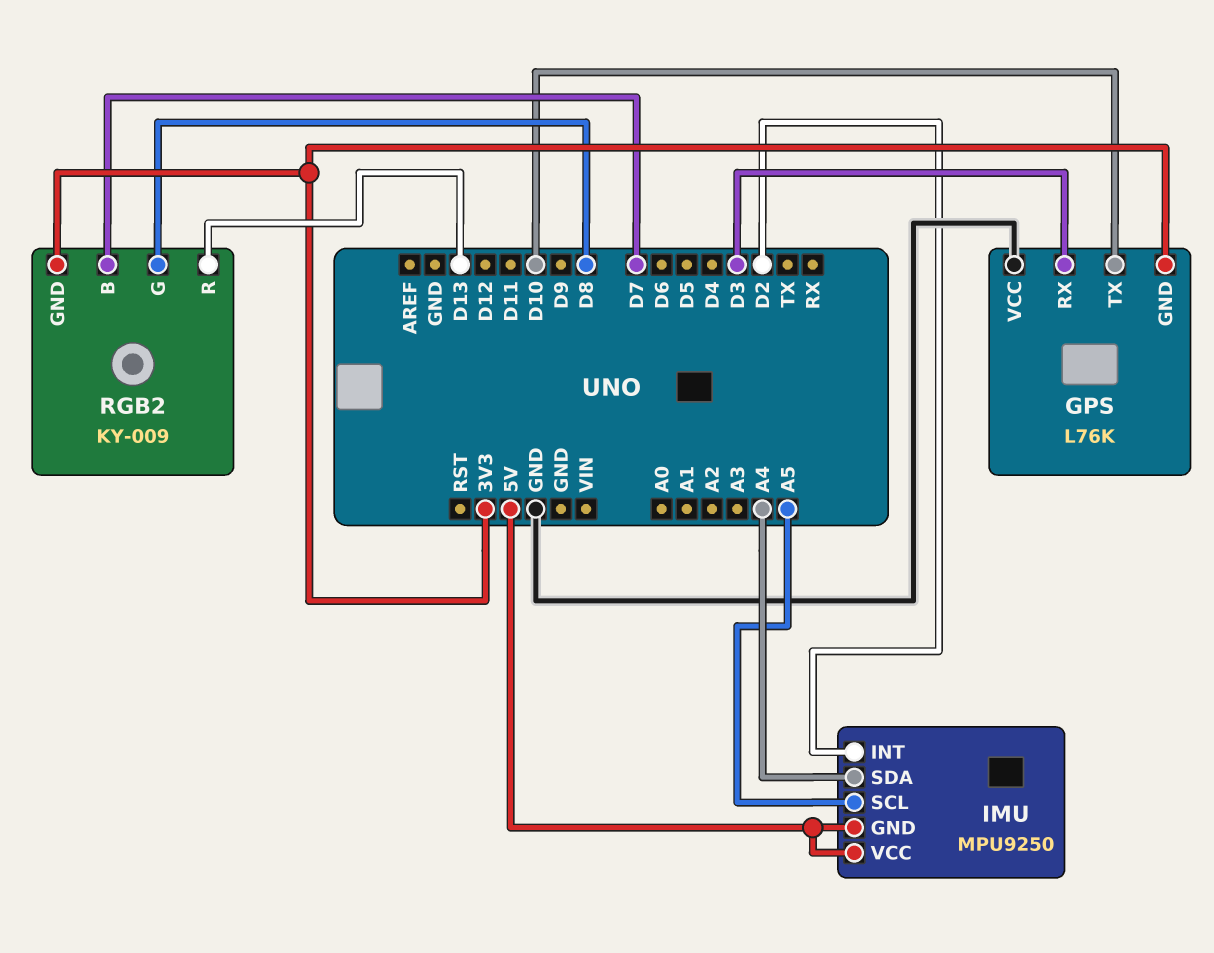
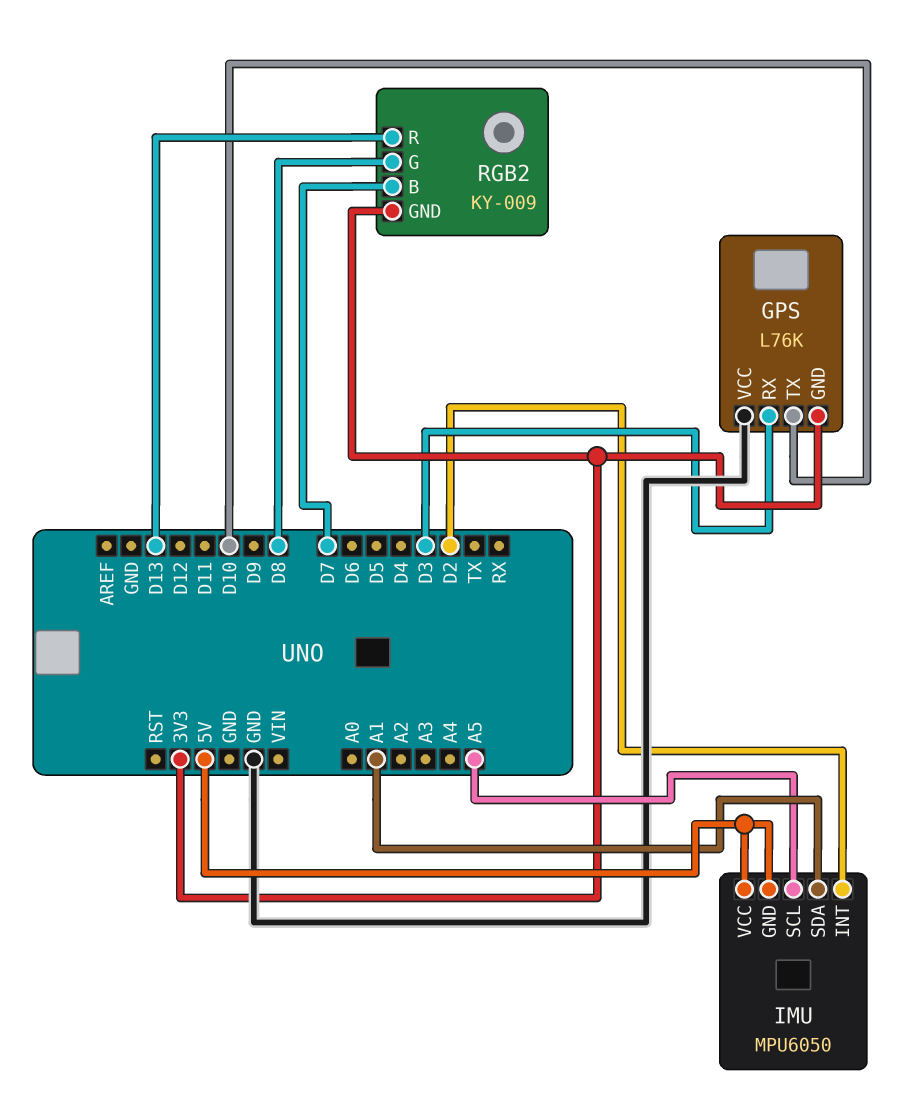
IMU: MPU9250 -> MPU6050
IMU pin SDA: A4 -> A1

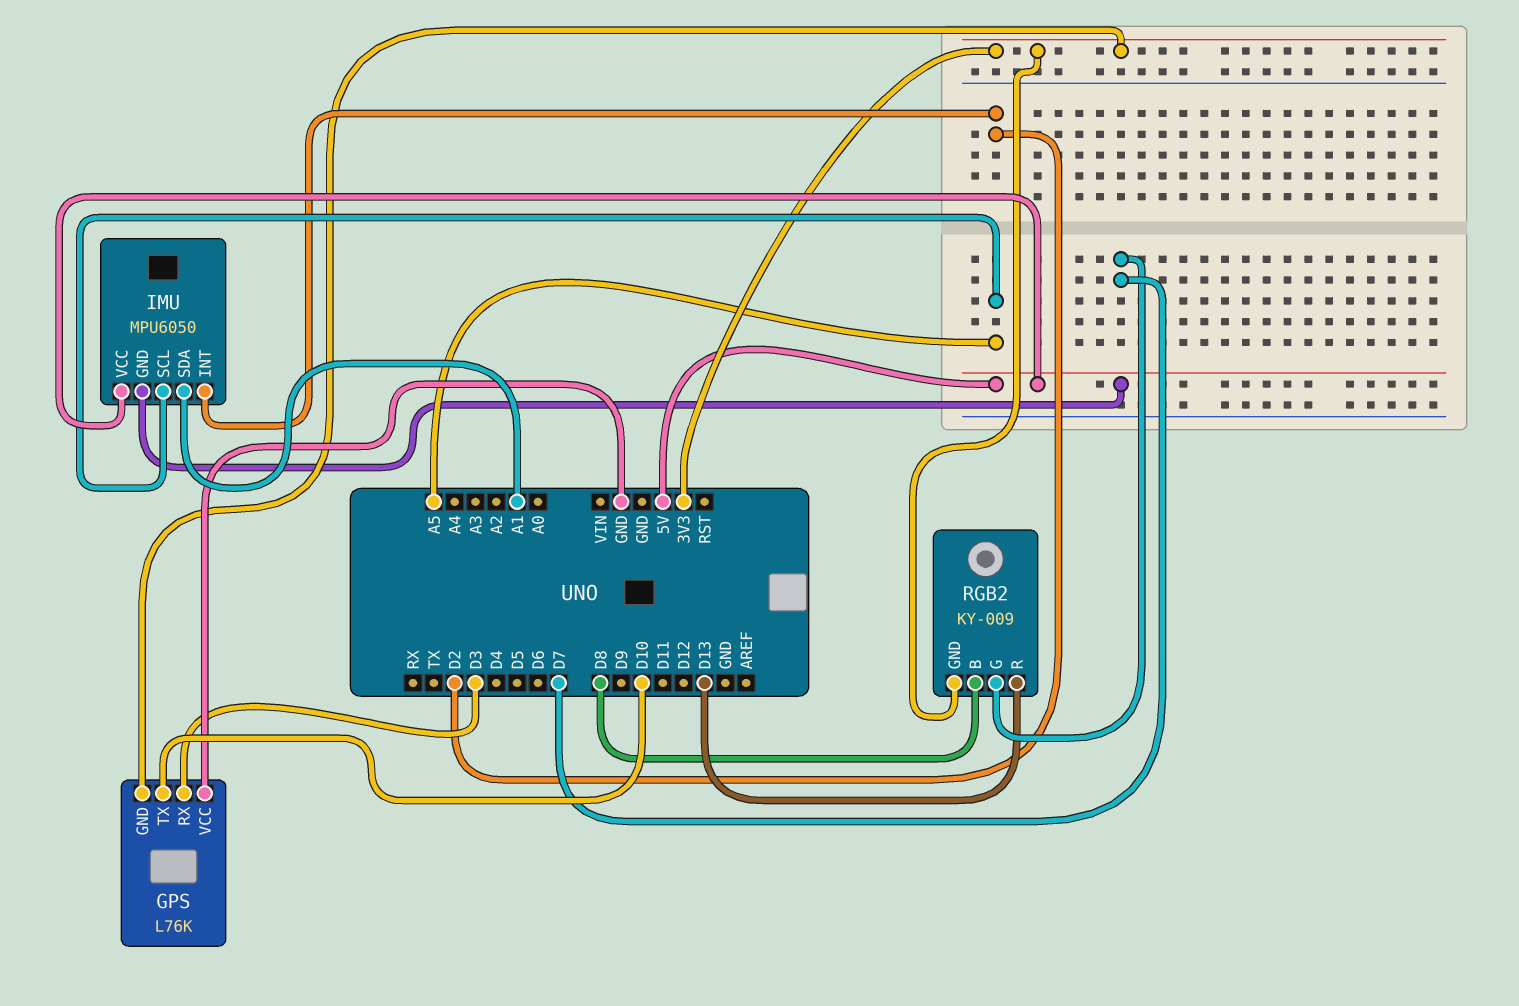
RGB2 pin B: D7 -> D8
RGB2 pin G: D8 -> D7

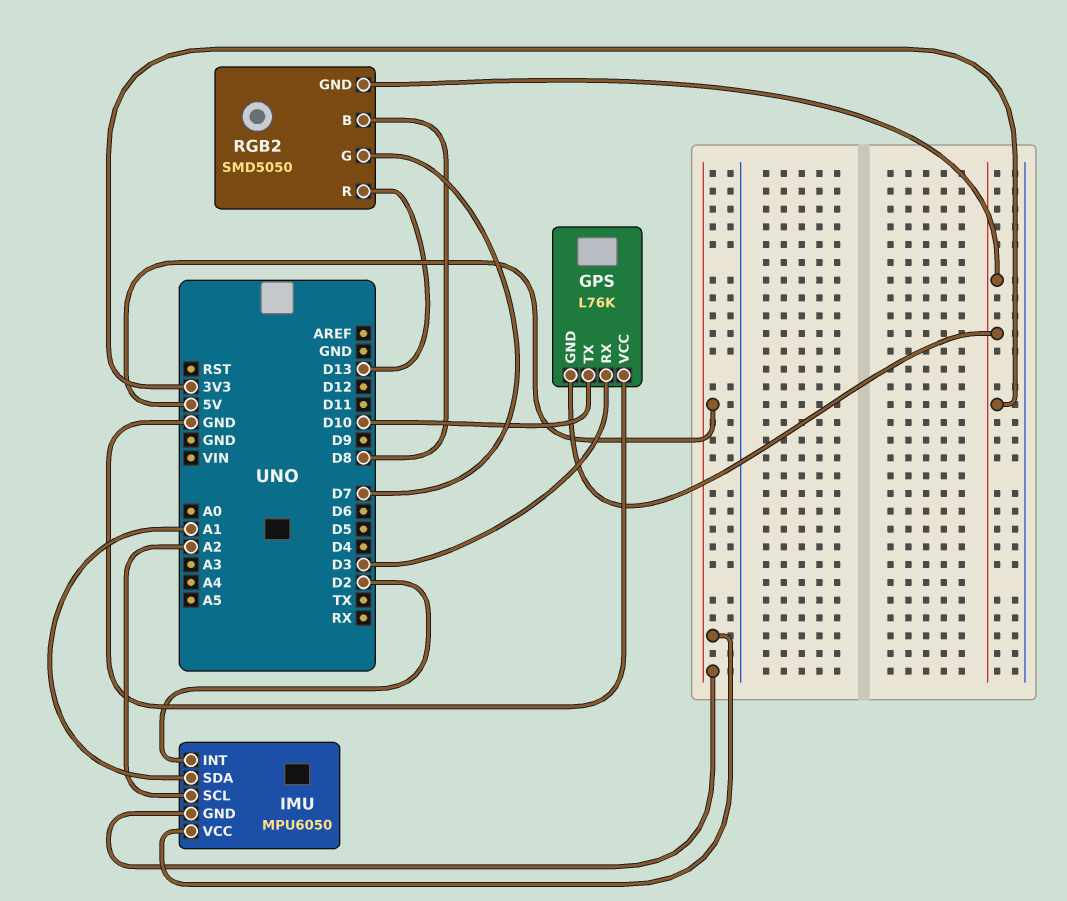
IMU pin SCL: A5 -> A2
RGB2: KY-009 -> SMD5050

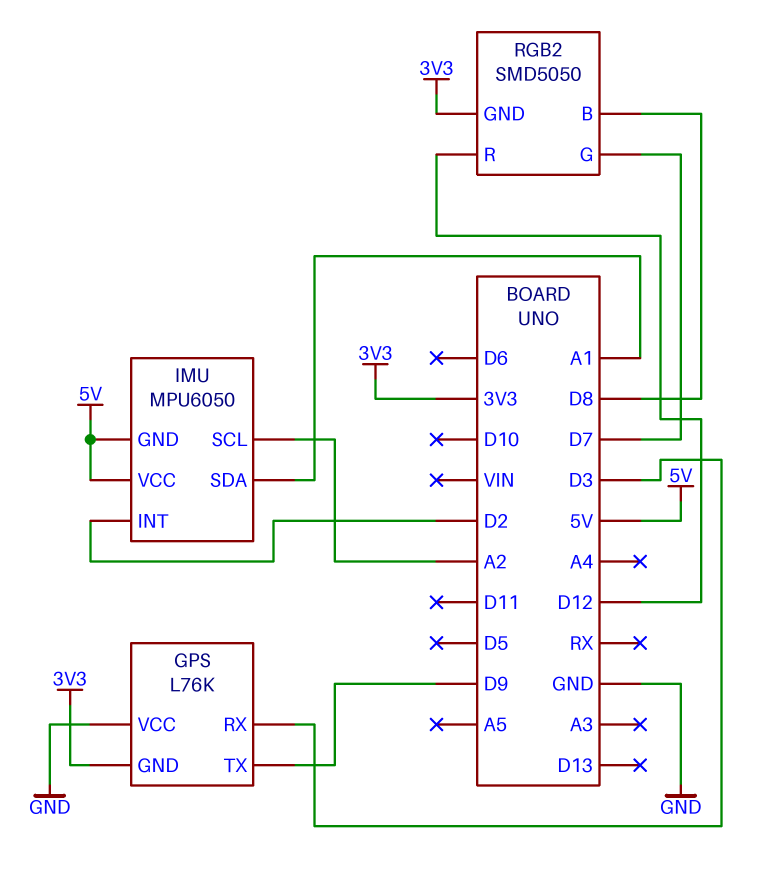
GPS pin TX: D10 -> D9
RGB2 pin R: D13 -> D12

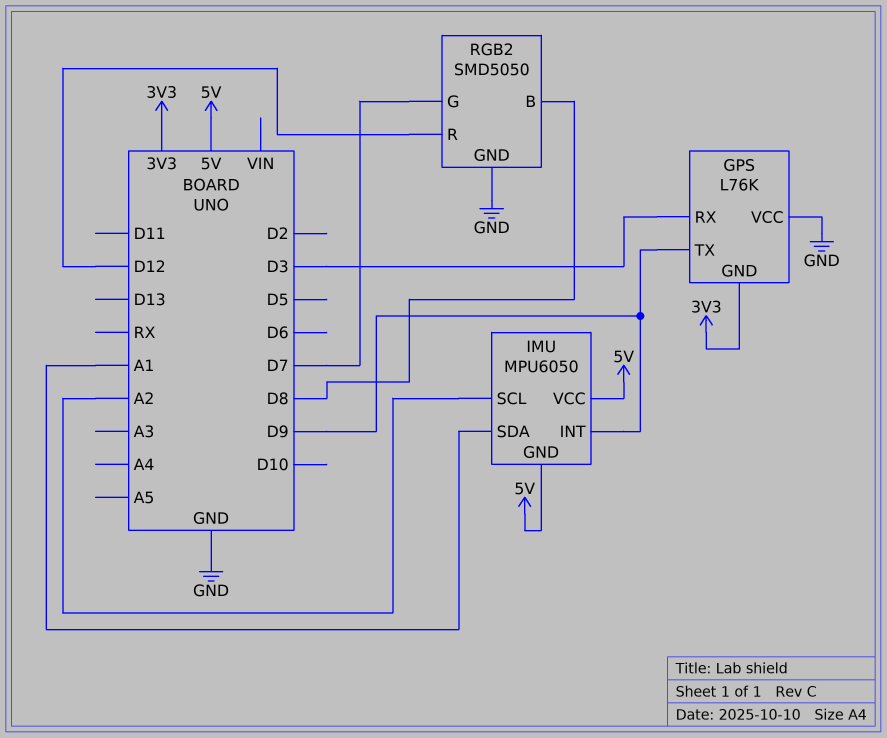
IMU pin INT: D2 -> D9
RGB2 pin GND: 3V3 -> GND

